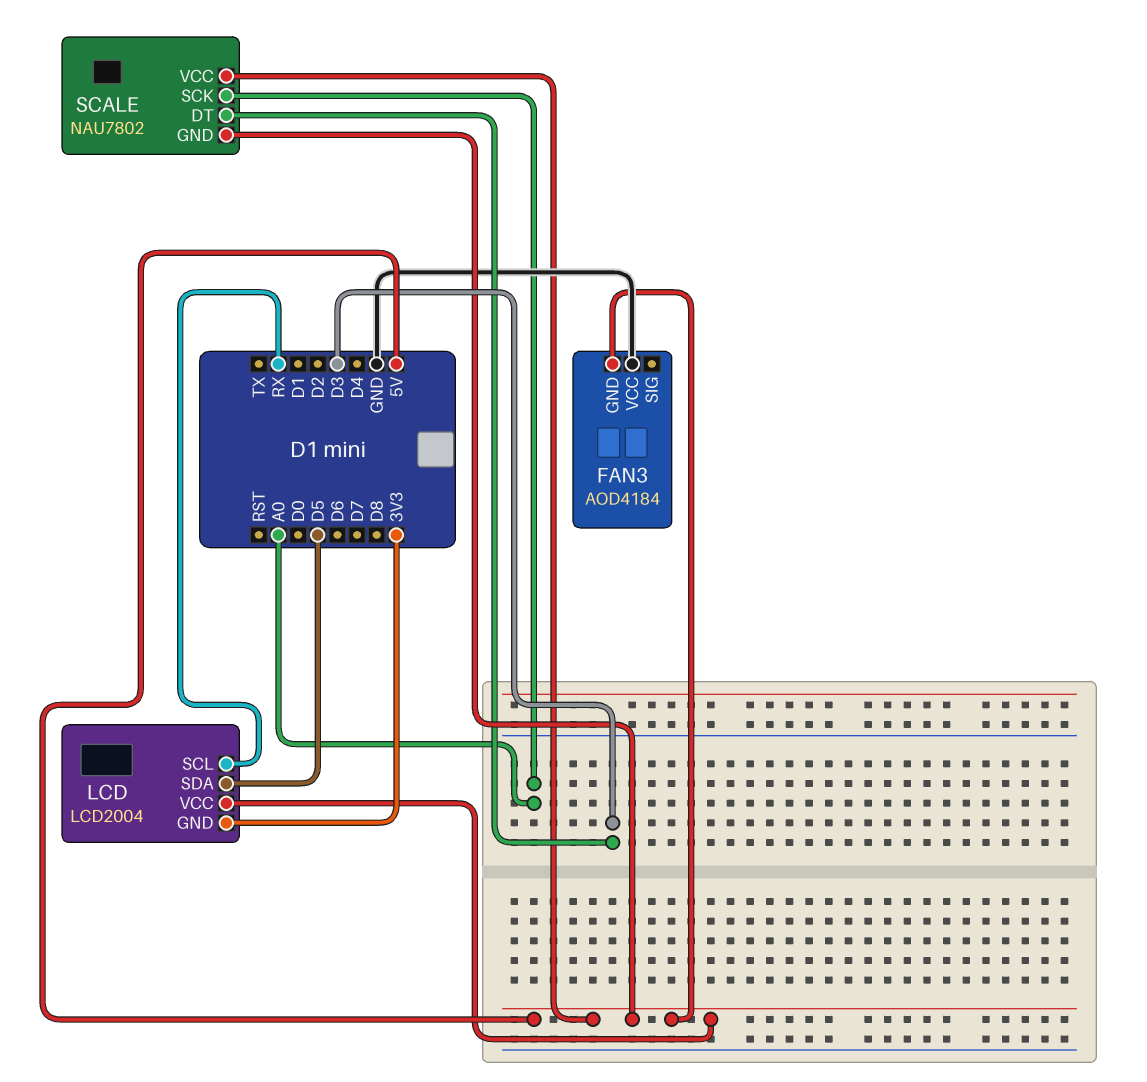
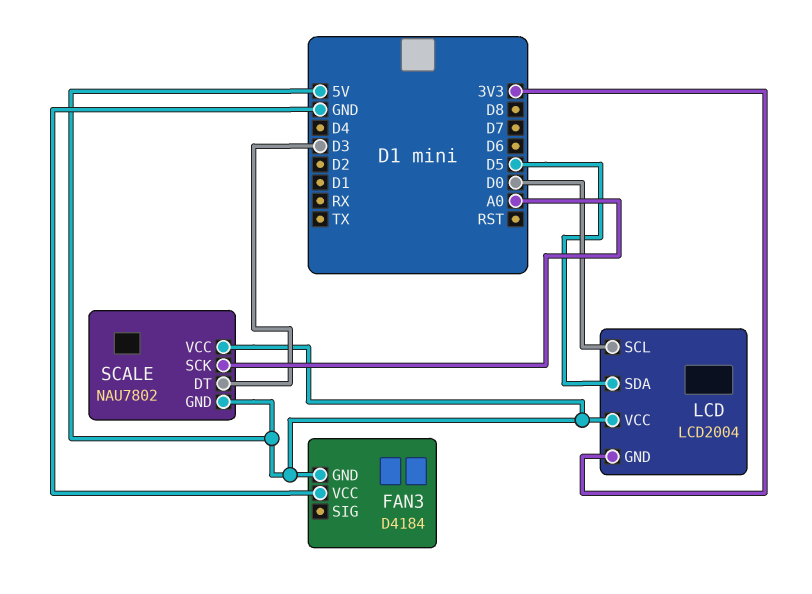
FAN3: AOD4184 -> D4184
LCD pin SCL: RX -> D0

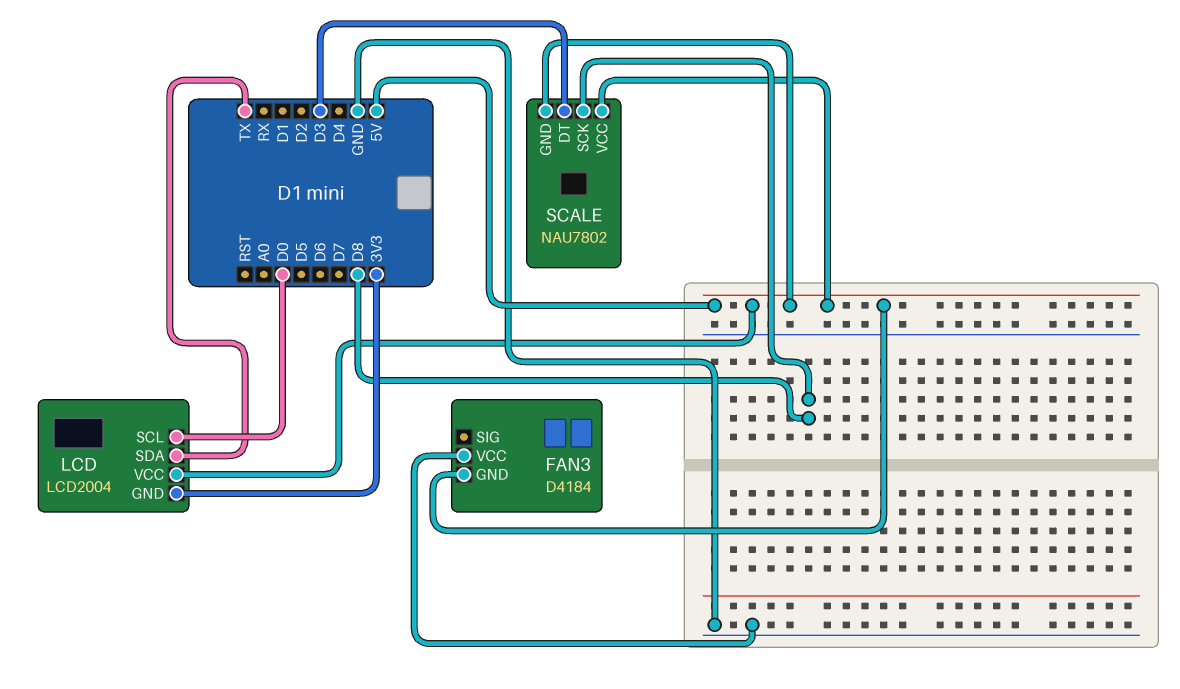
LCD pin SDA: D5 -> TX
SCALE pin SCK: A0 -> D8

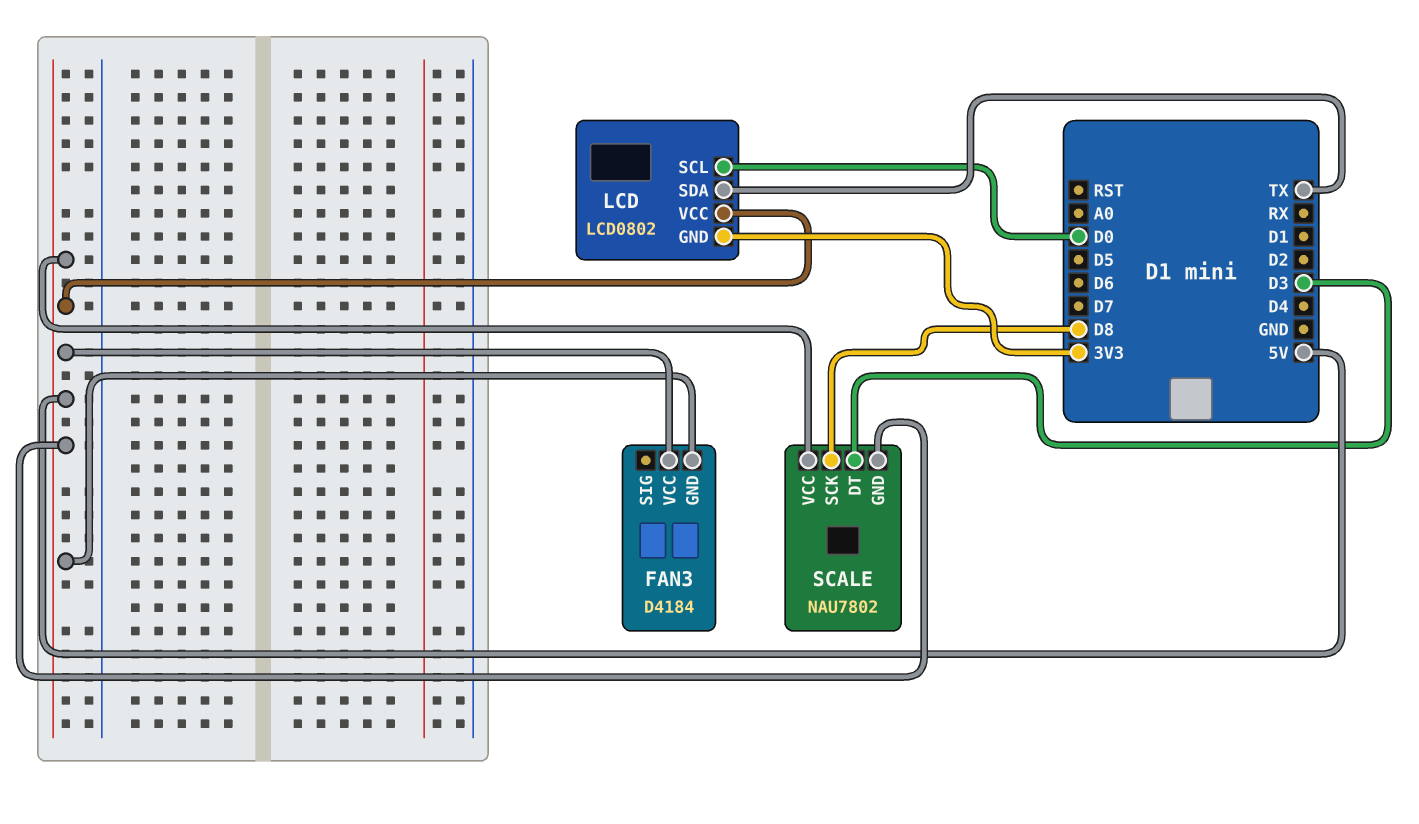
FAN3 pin VCC: GND -> 5V
LCD: LCD2004 -> LCD0802

